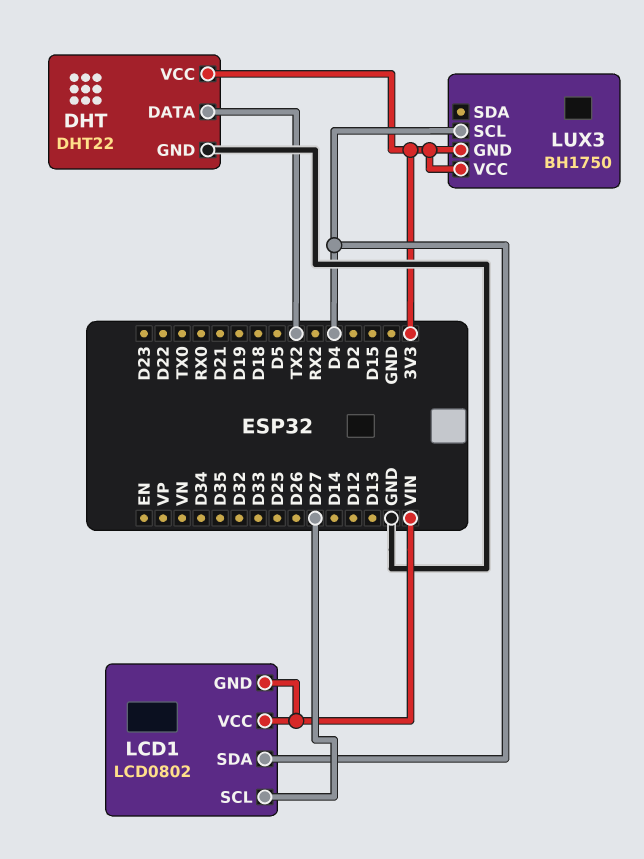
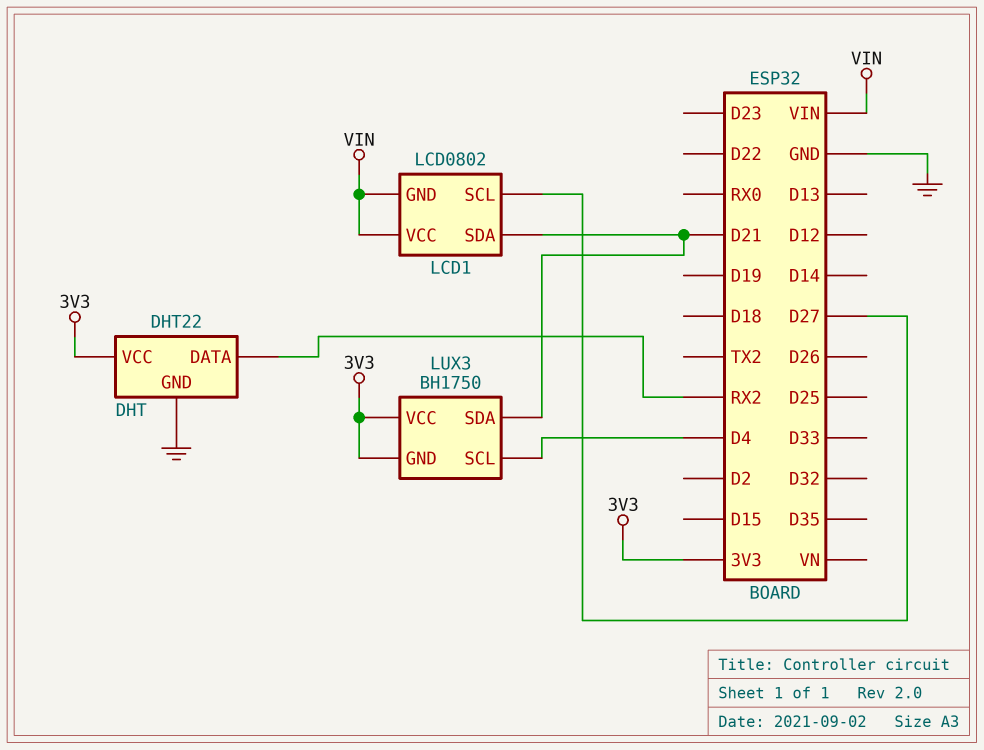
DHT pin DATA: TX2 -> RX2
LCD1 pin SDA: D4 -> D21
LUX3 pin SDA: none -> D21

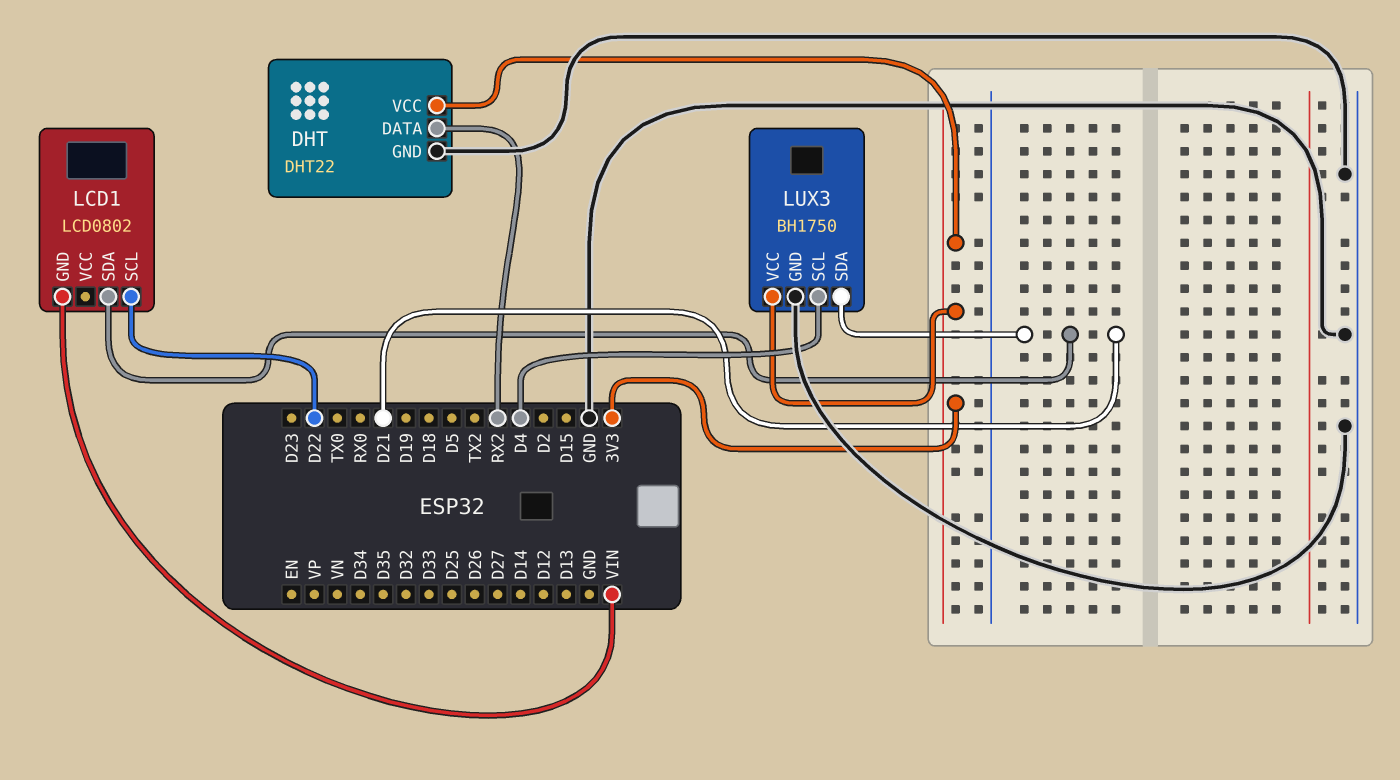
LCD1 pin SCL: D27 -> D22
LCD1 pin VCC: VIN -> none
LUX3 pin GND: 3V3 -> GND

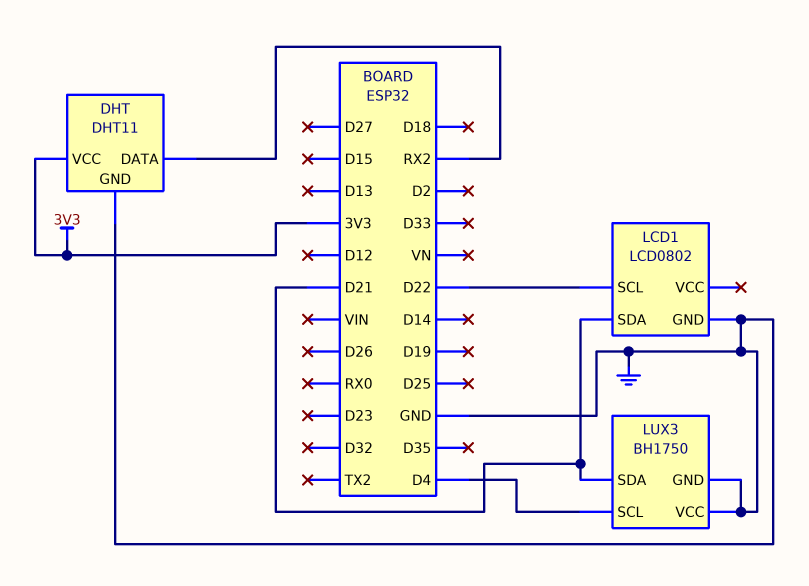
DHT: DHT22 -> DHT11
LCD1 pin GND: VIN -> GND
LUX3 pin VCC: 3V3 -> GND

